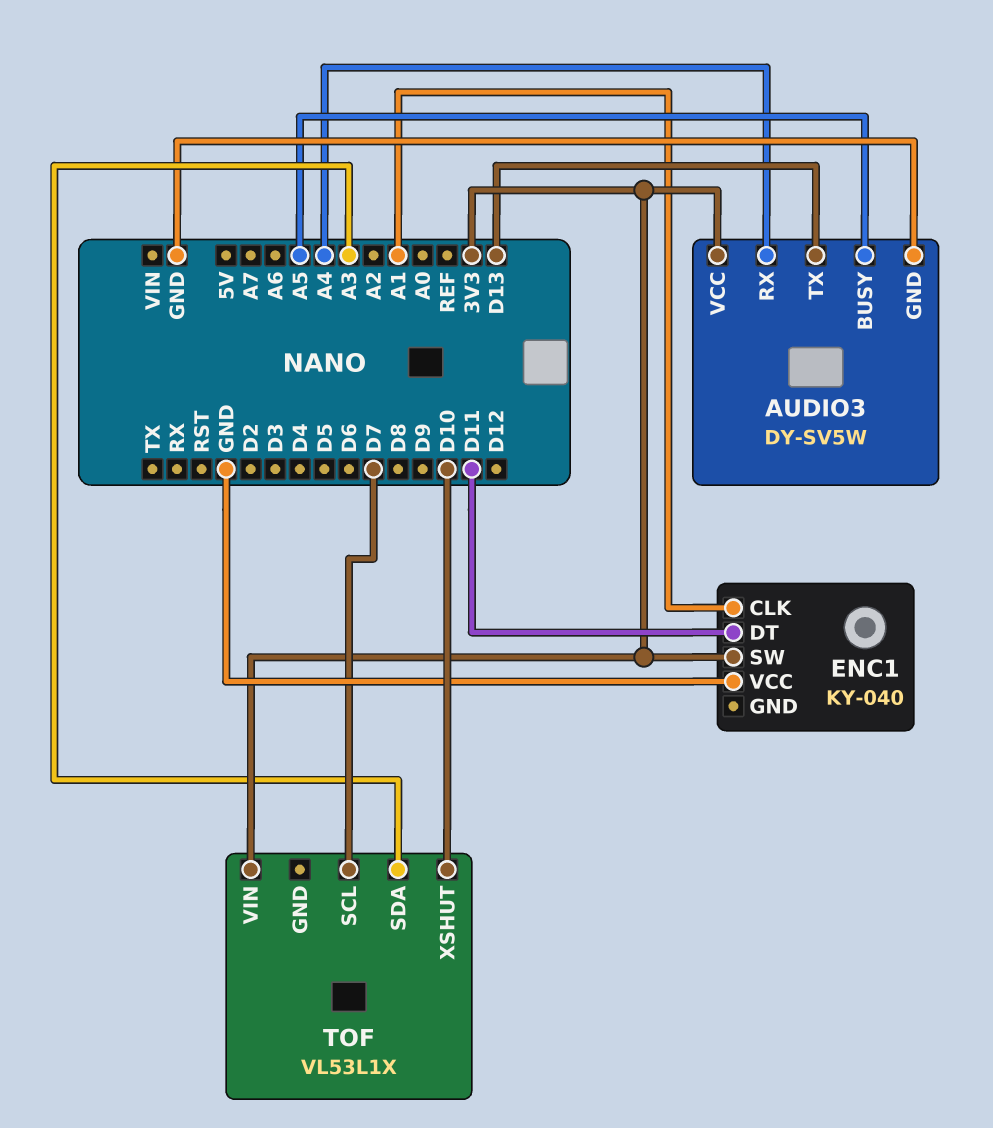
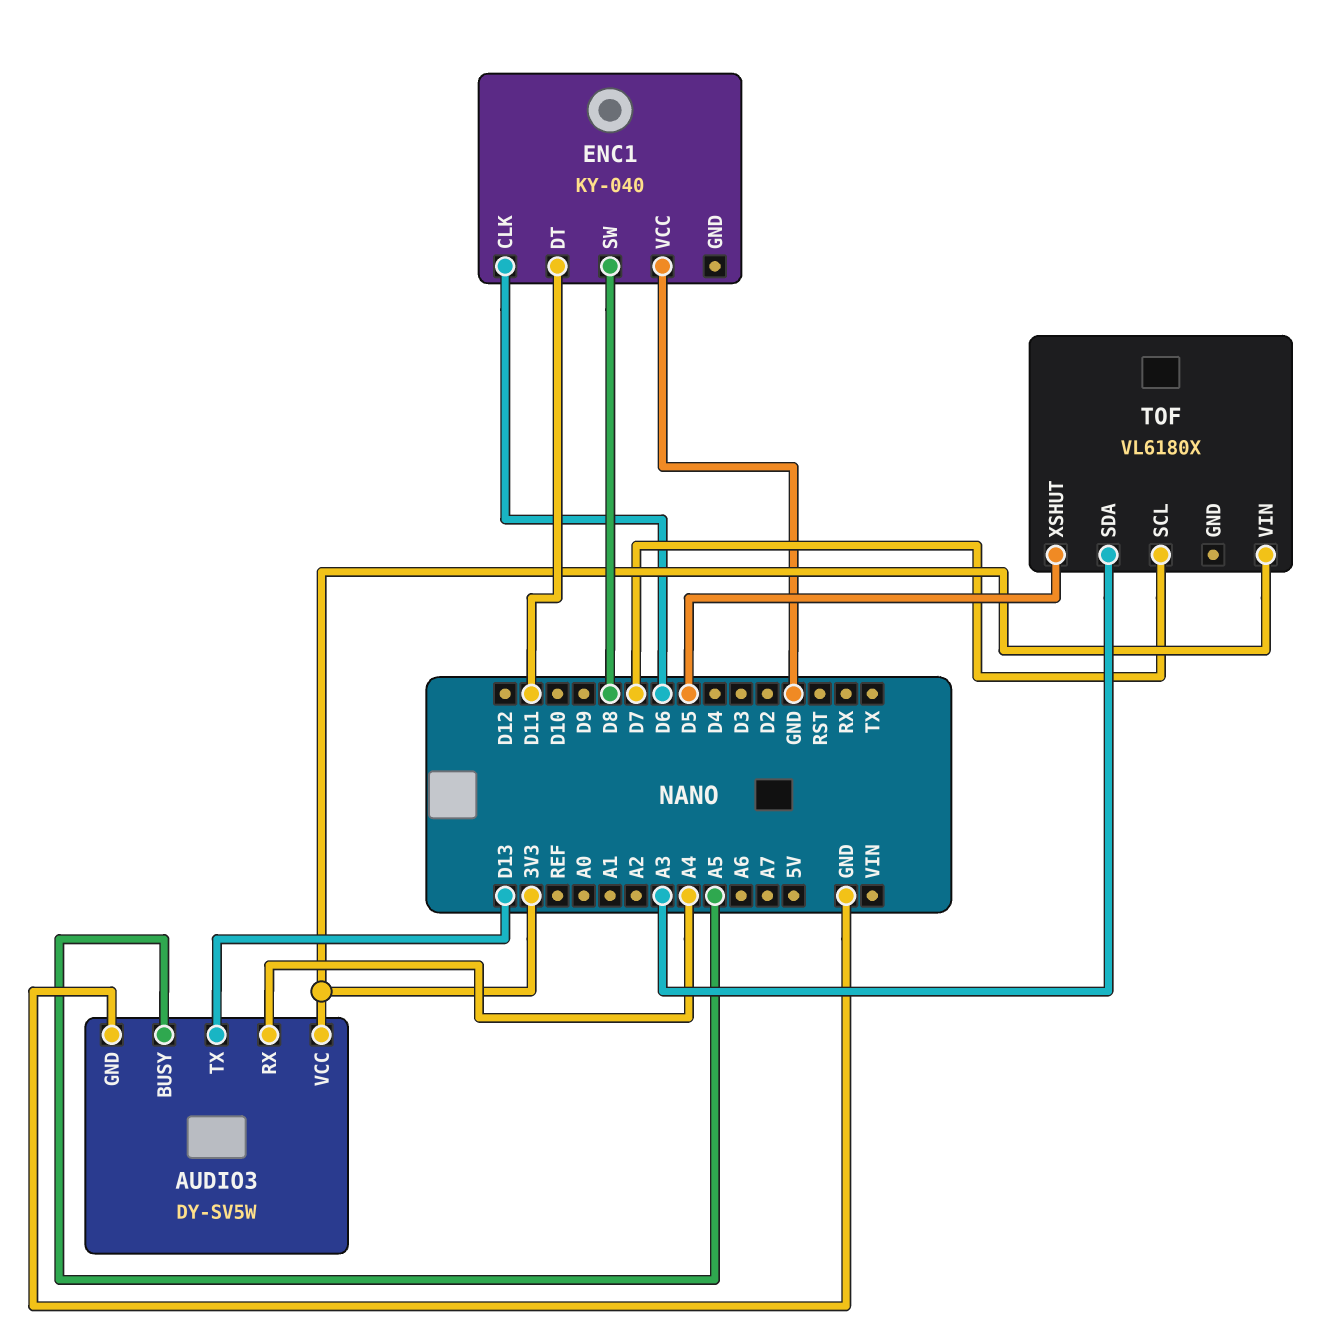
ENC1 pin CLK: A1 -> D6
ENC1 pin SW: 3V3 -> D8
TOF: VL53L1X -> VL6180X
TOF pin XSHUT: D10 -> D5

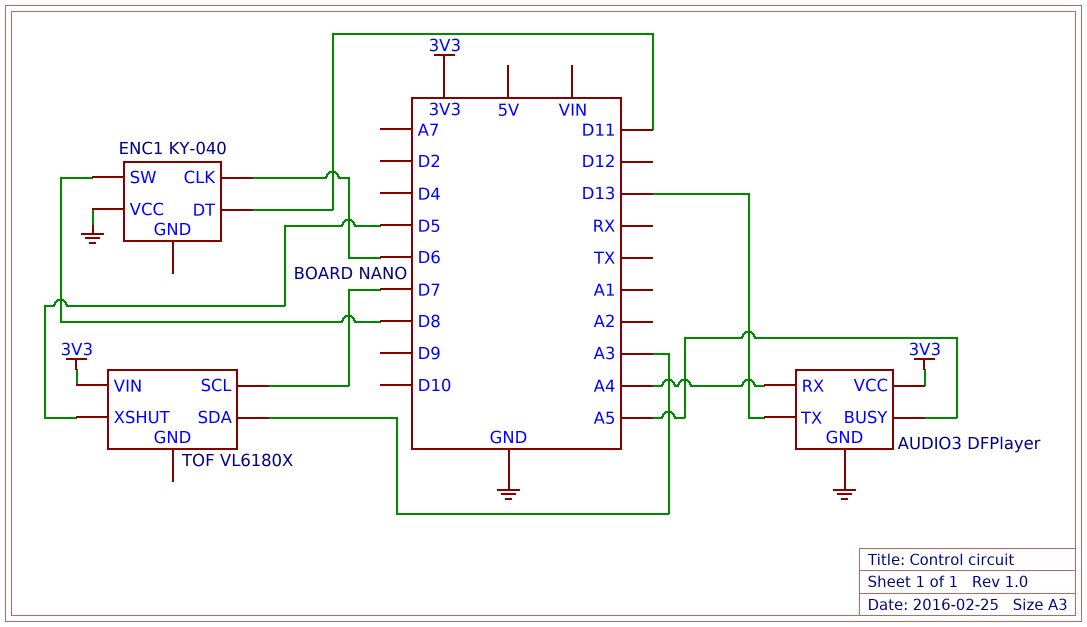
AUDIO3: DY-SV5W -> DFPlayer

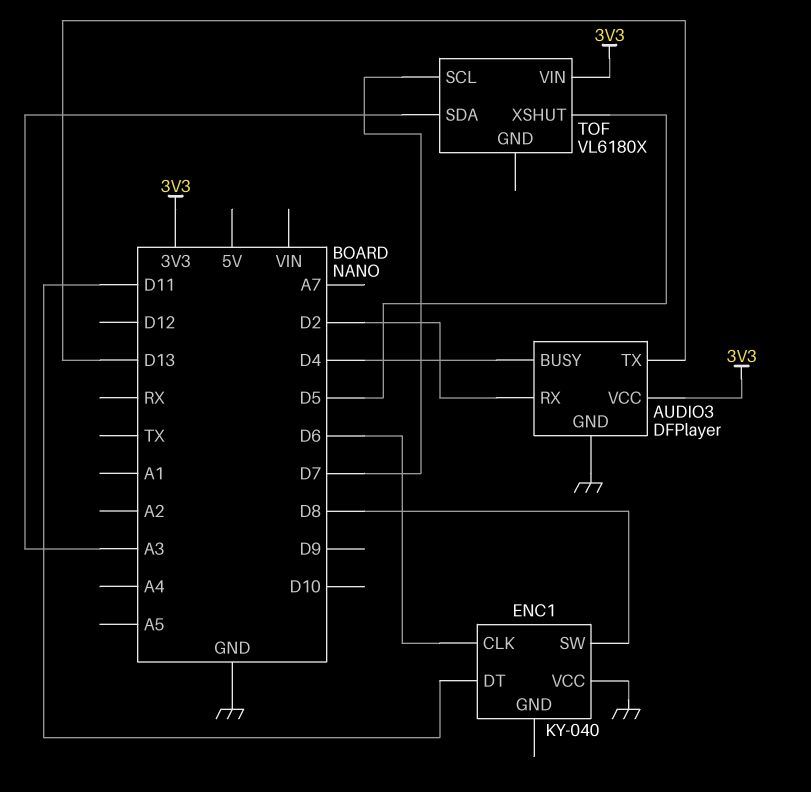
AUDIO3 pin BUSY: A5 -> D4
AUDIO3 pin RX: A4 -> D2

